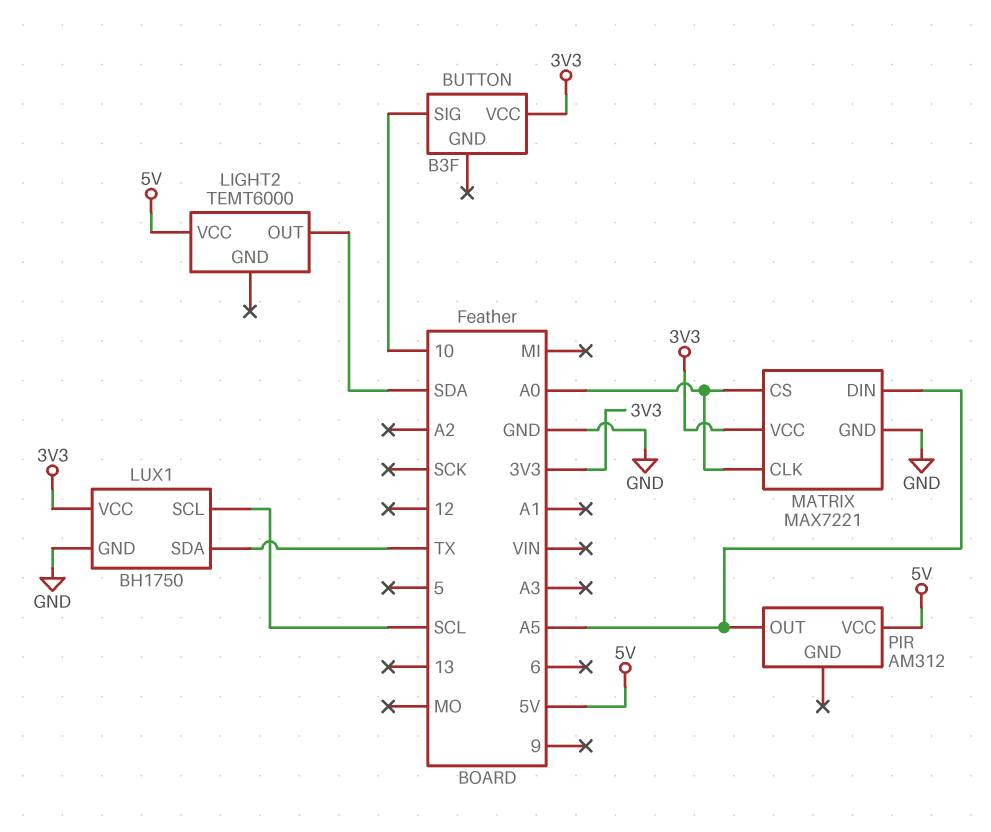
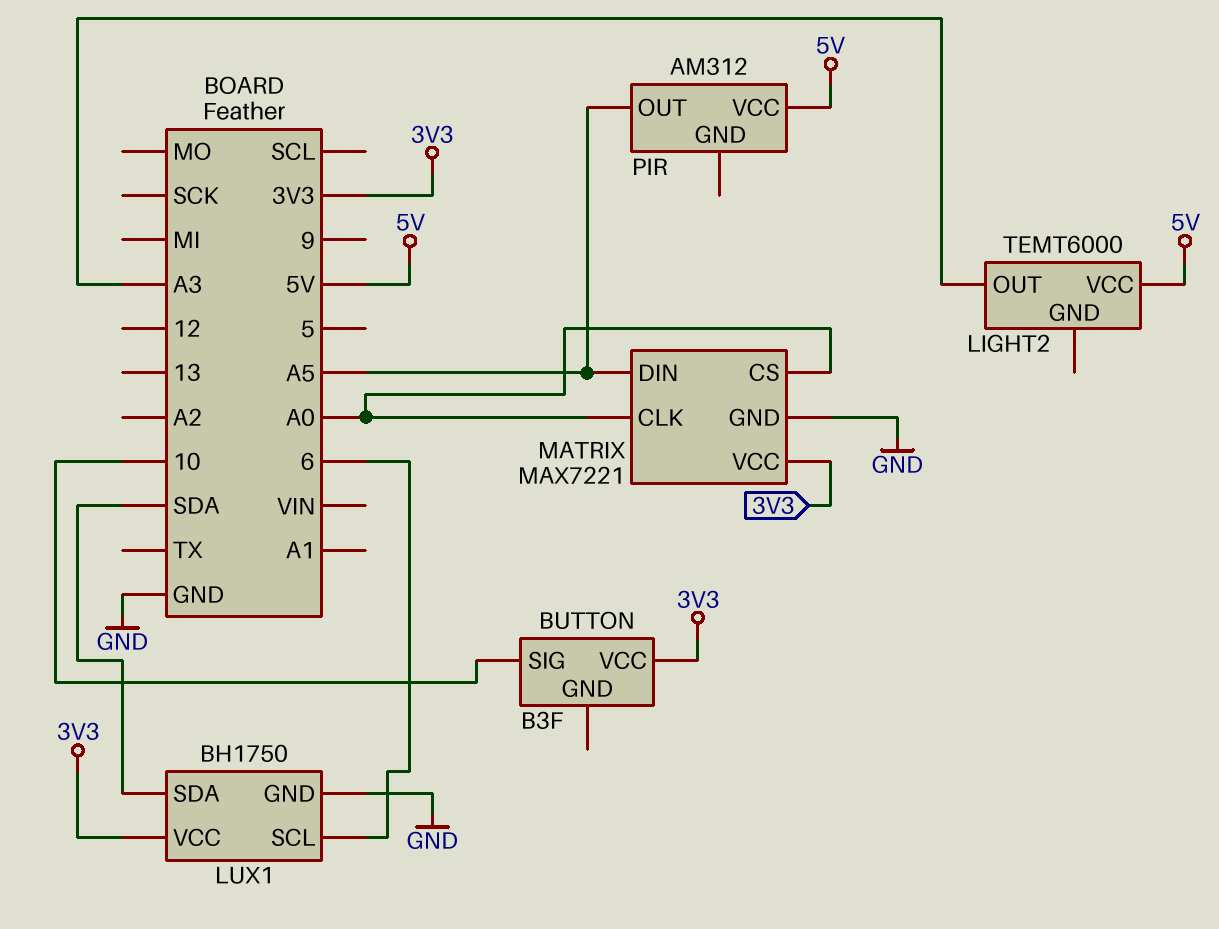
LIGHT2 pin OUT: SDA -> A3
LUX1 pin SCL: SCL -> 6
LUX1 pin SDA: TX -> SDA

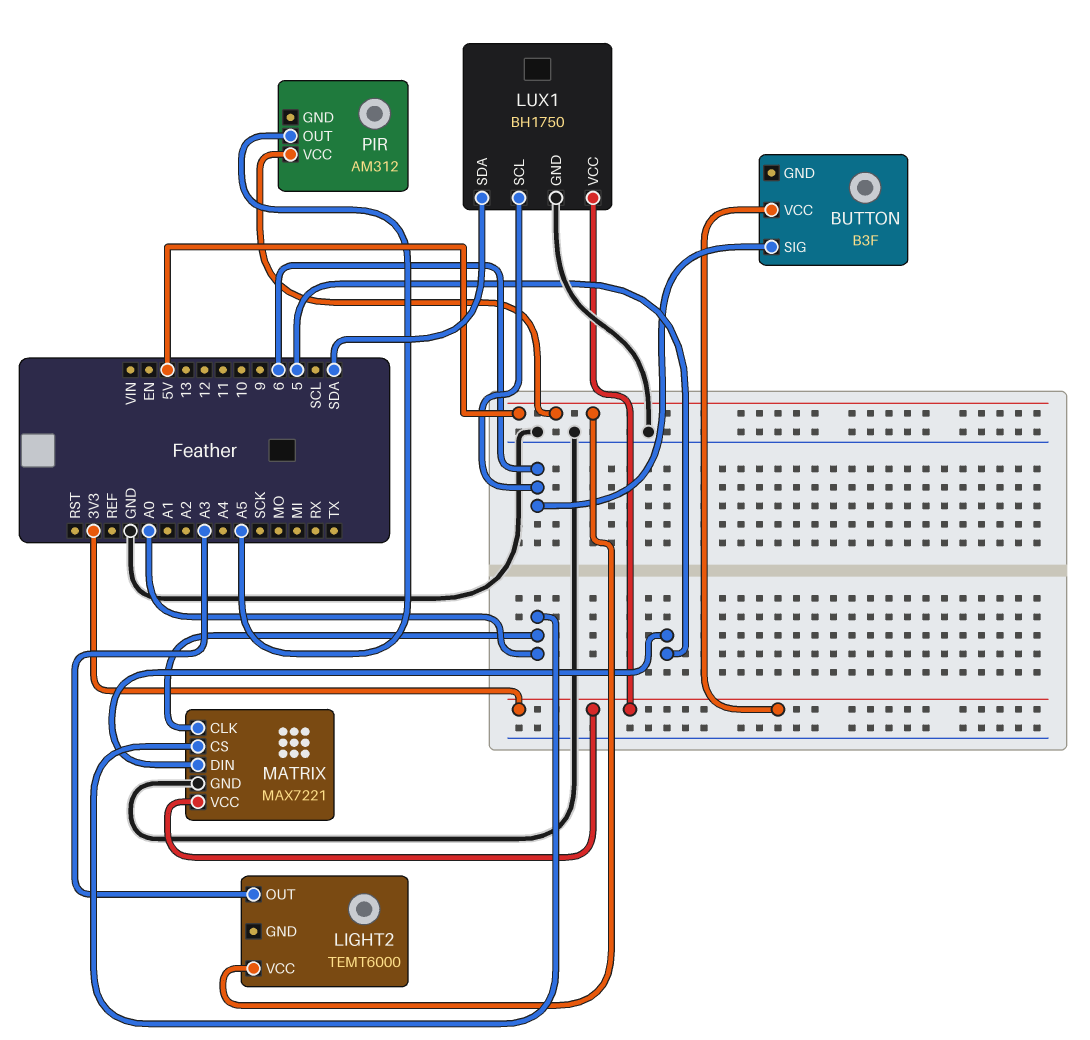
BUTTON pin SIG: 10 -> 6
MATRIX pin DIN: A5 -> 5

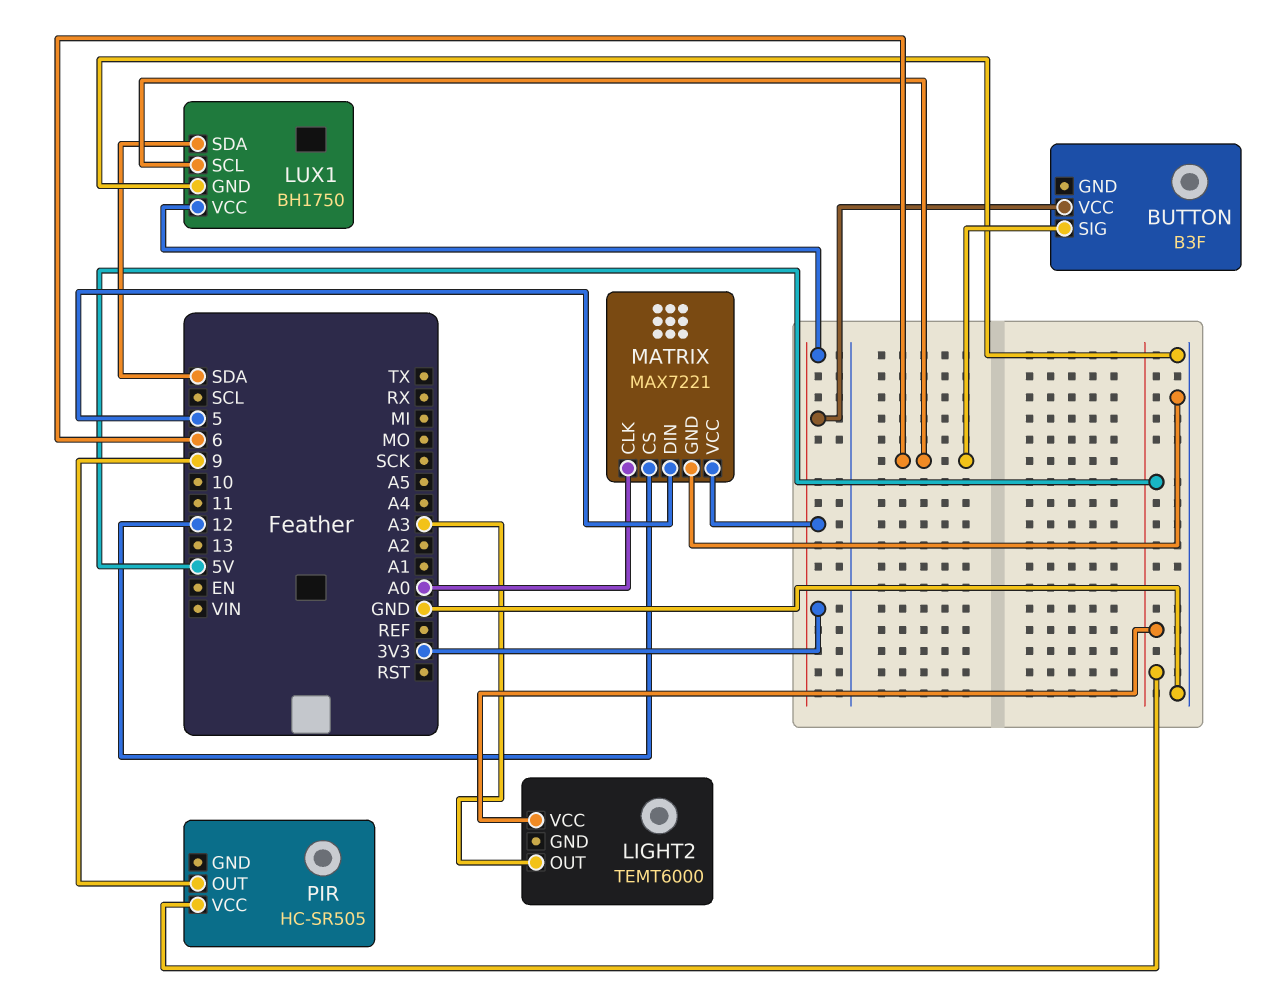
MATRIX pin CS: A0 -> 12
PIR: AM312 -> HC-SR505
PIR pin OUT: A5 -> 9

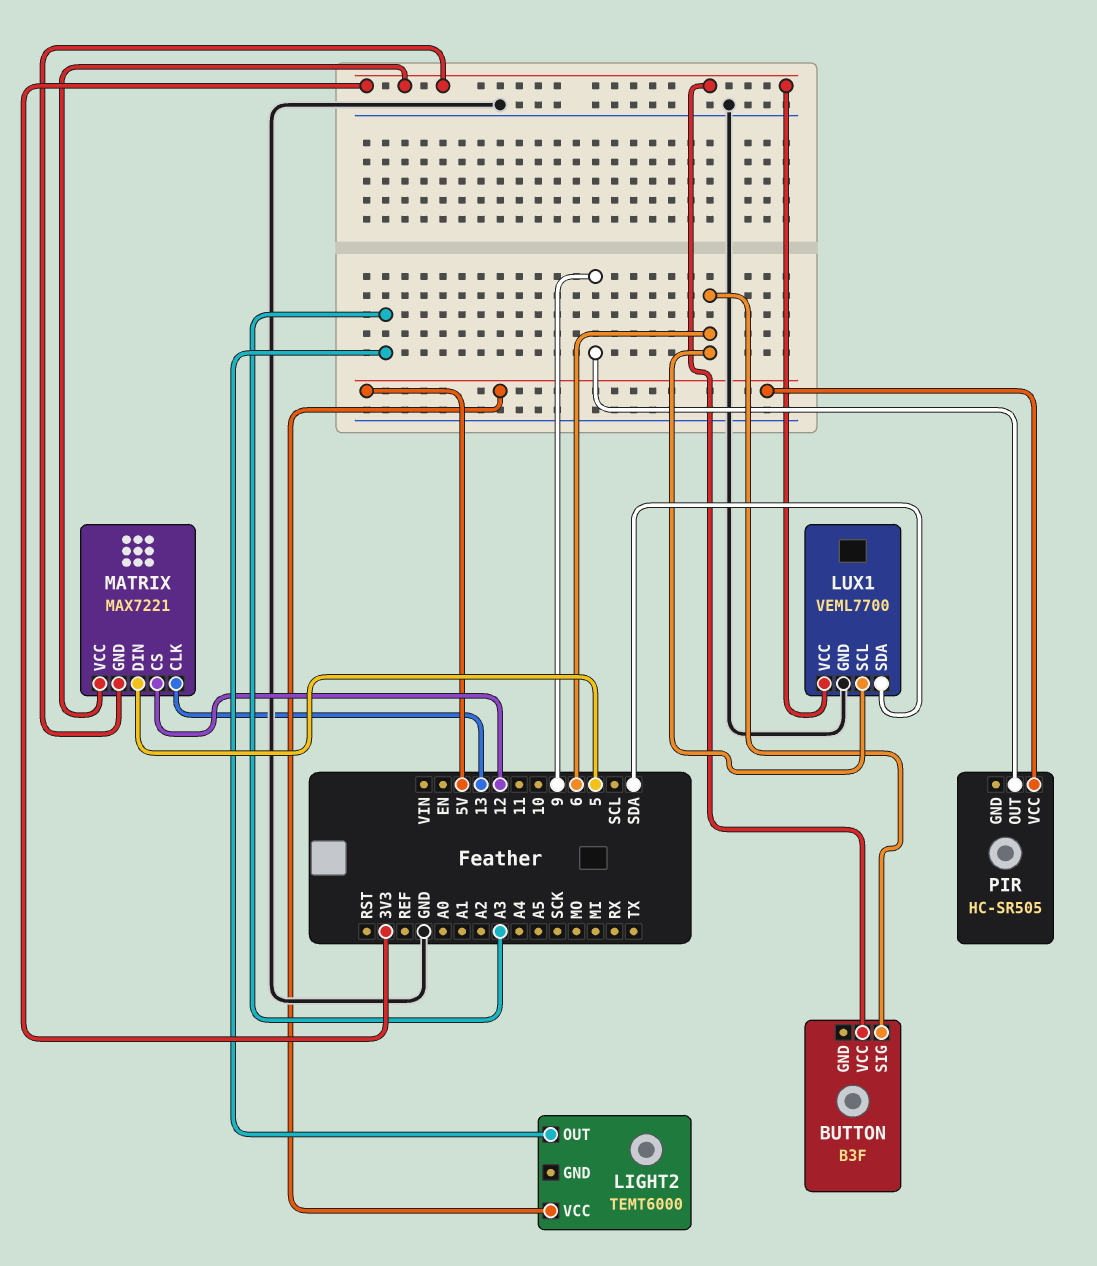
LUX1: BH1750 -> VEML7700
MATRIX pin CLK: A0 -> 13
MATRIX pin GND: GND -> 3V3

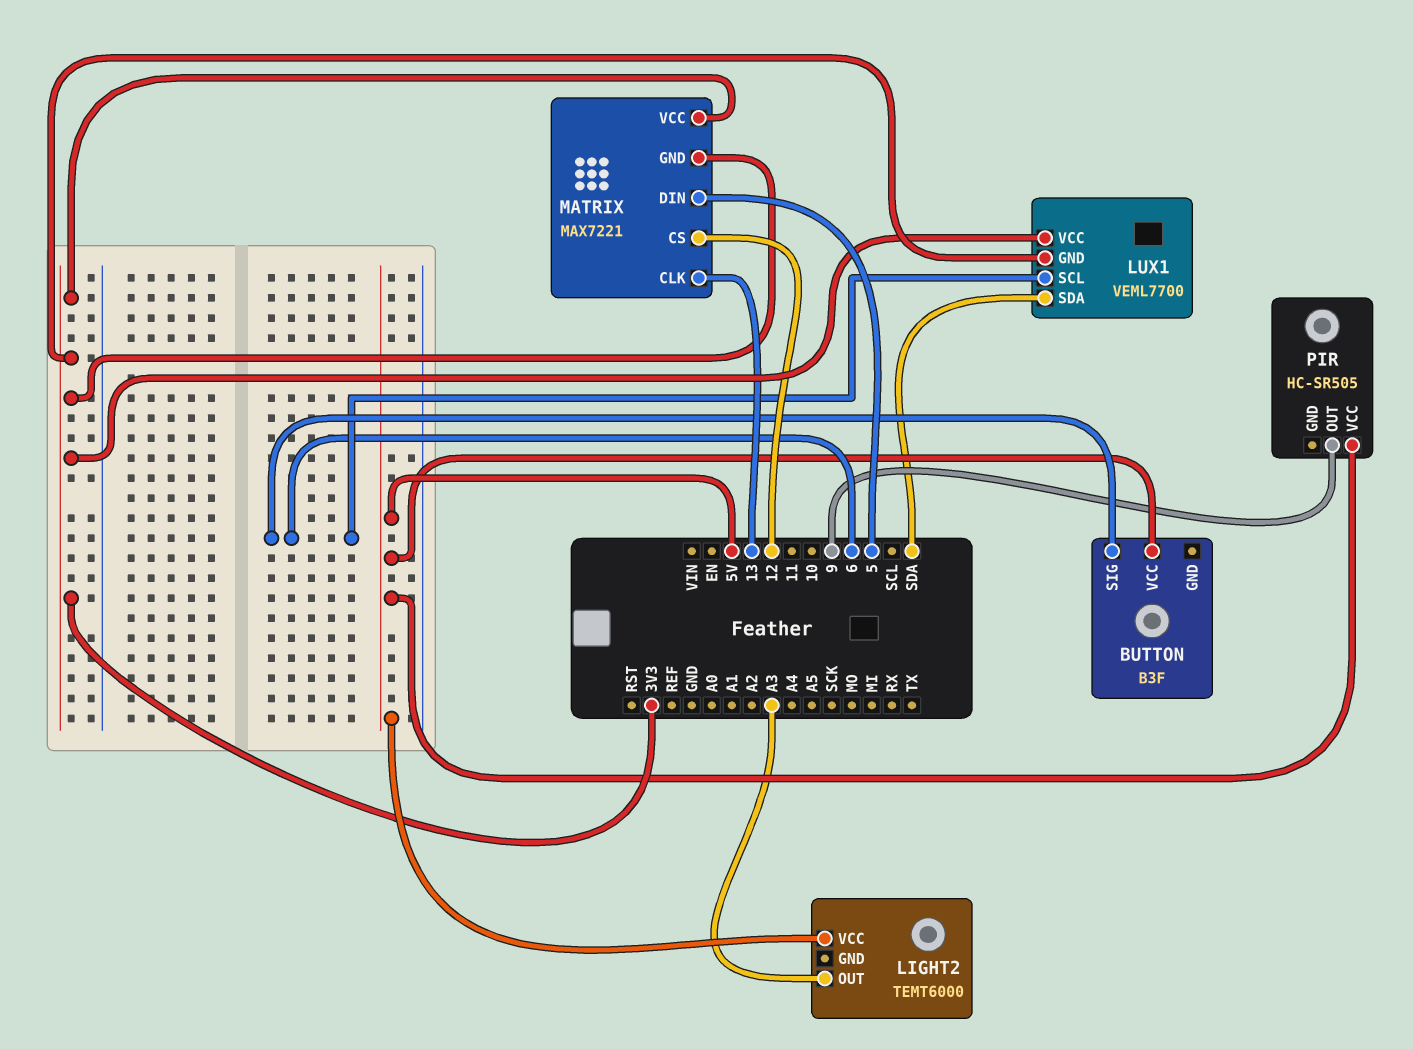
BUTTON pin VCC: 3V3 -> 5V
LUX1 pin GND: GND -> 3V3

